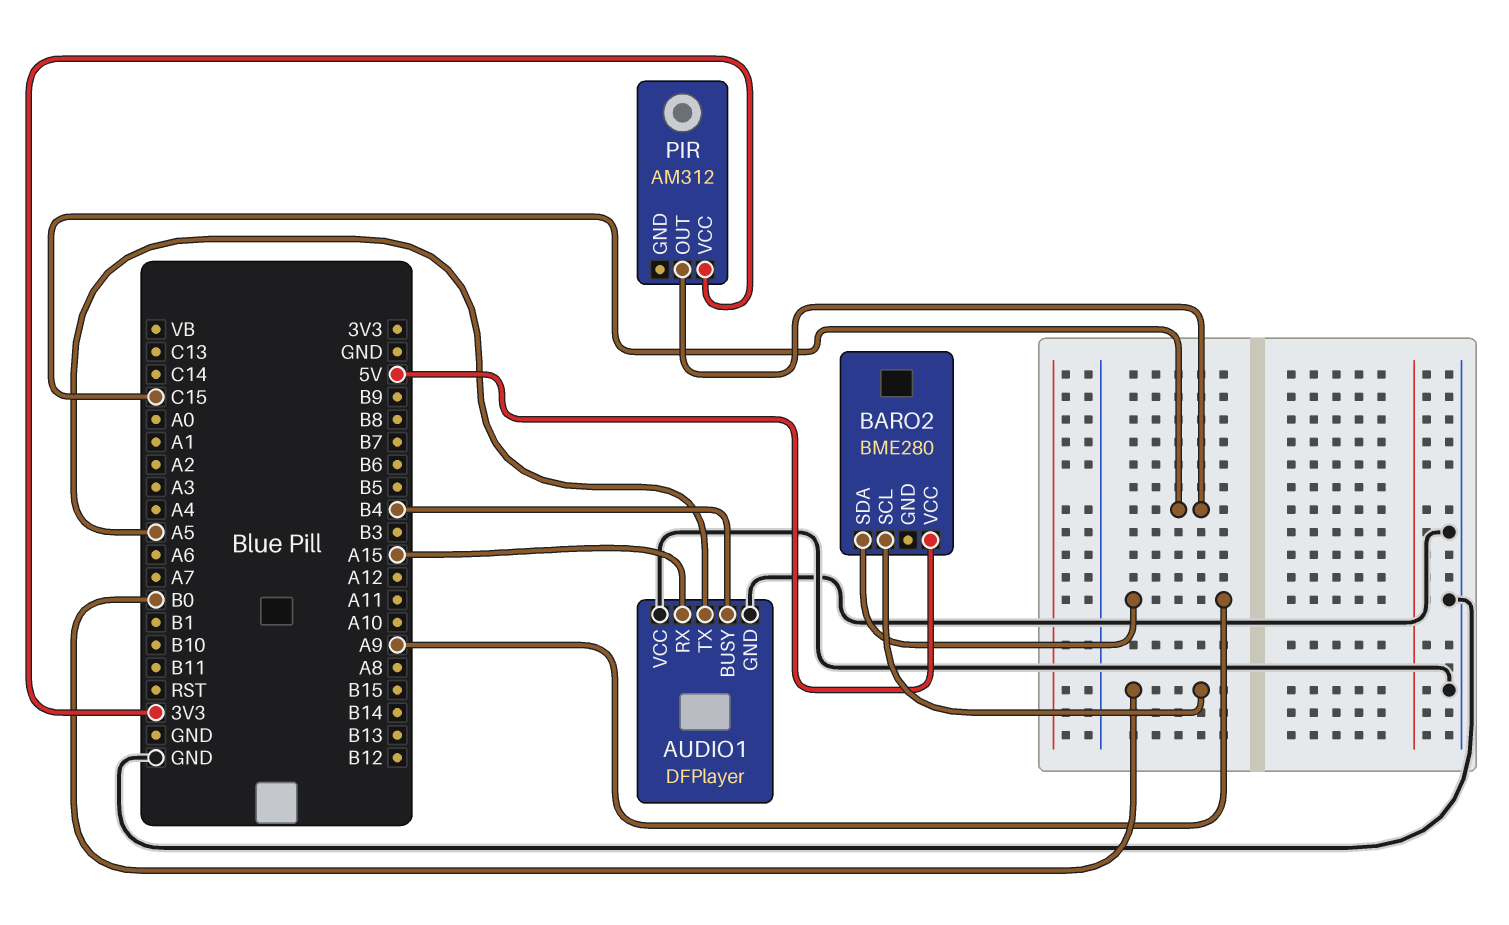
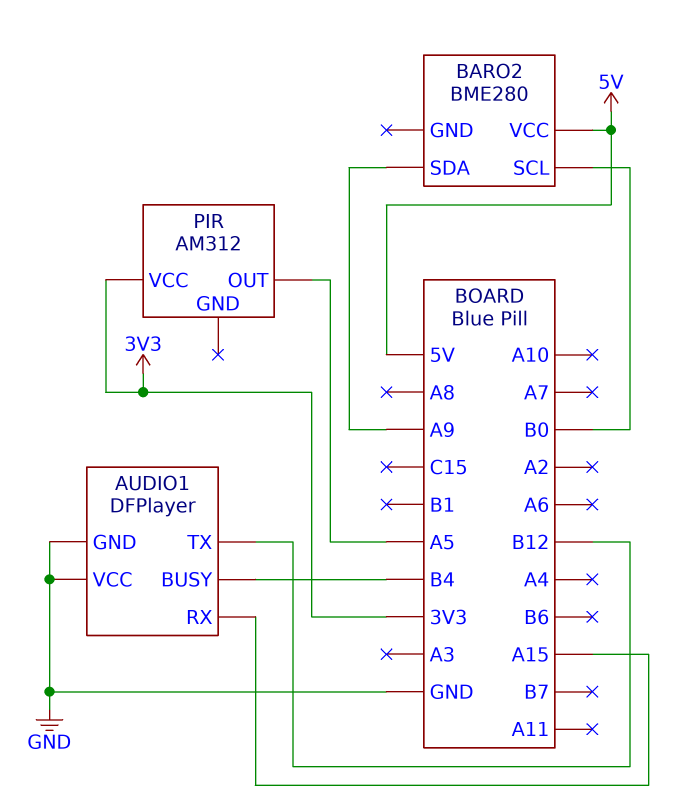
AUDIO1 pin TX: A5 -> B12
PIR pin OUT: C15 -> A5

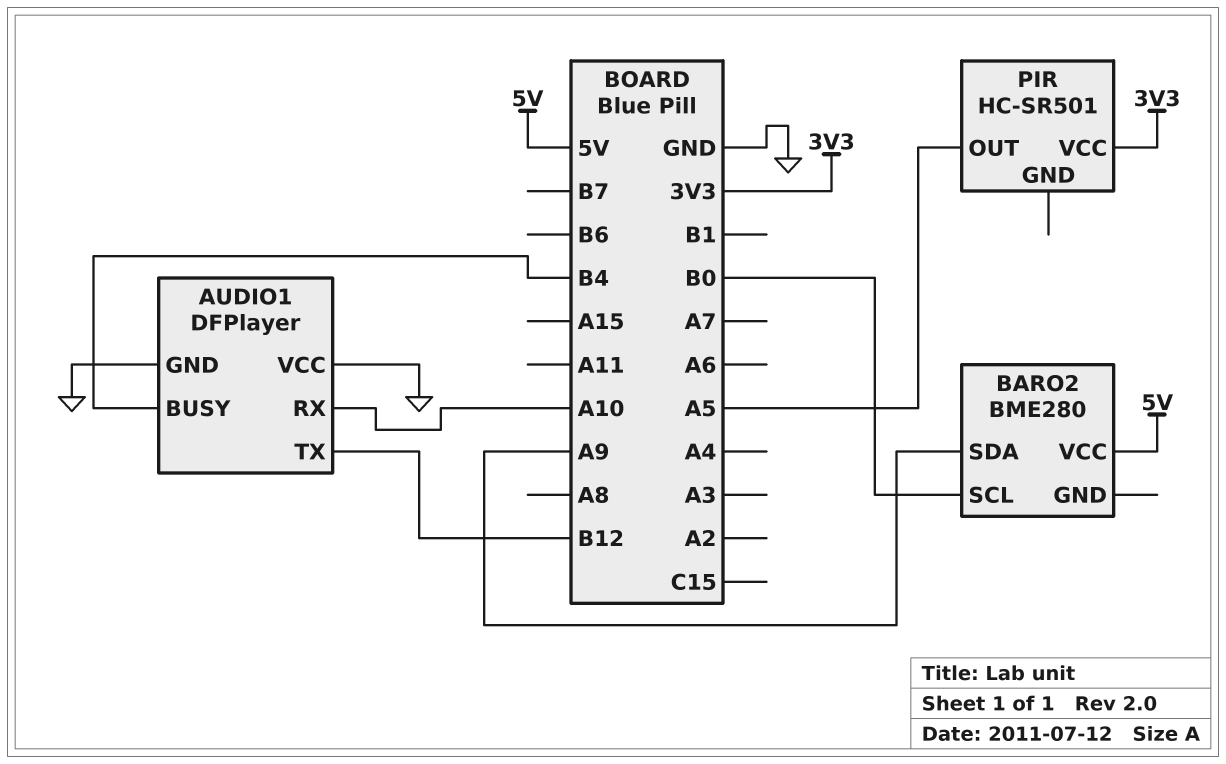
AUDIO1 pin RX: A15 -> A10
PIR: AM312 -> HC-SR501

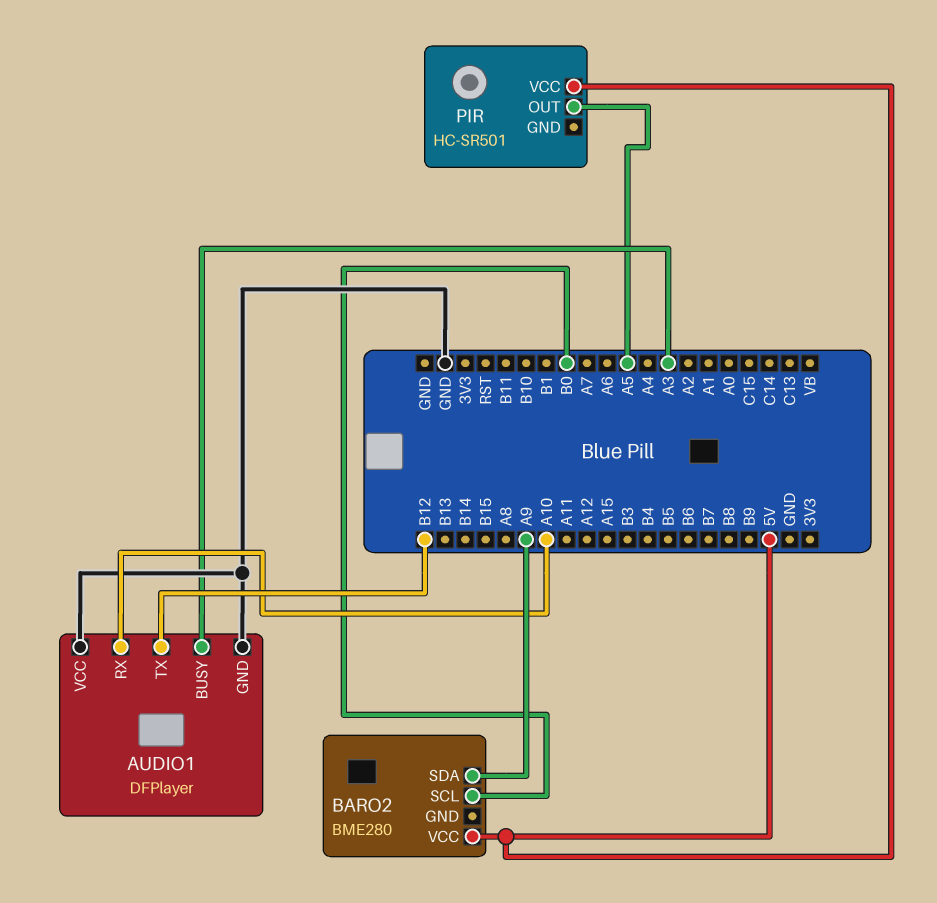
AUDIO1 pin BUSY: B4 -> A3
PIR pin VCC: 3V3 -> 5V

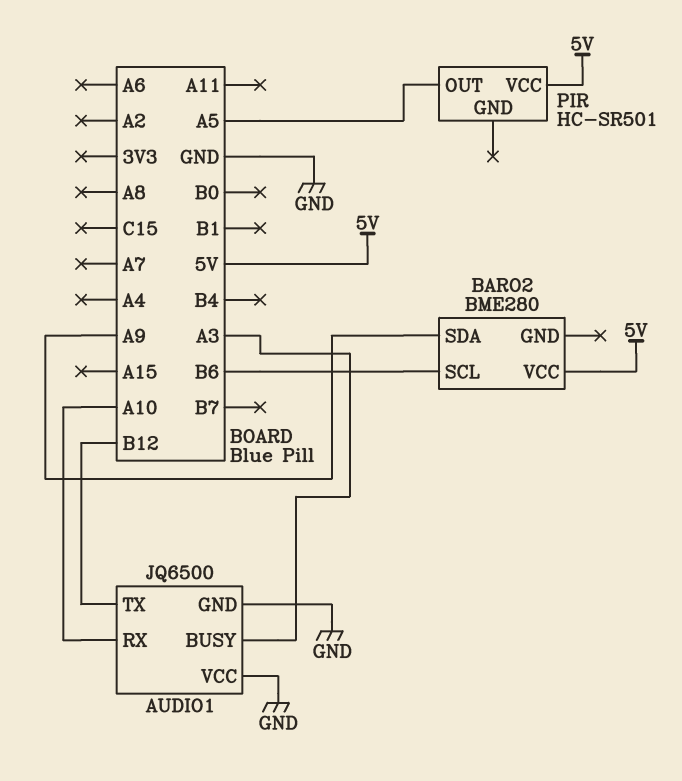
AUDIO1: DFPlayer -> JQ6500
BARO2 pin SCL: B0 -> B6

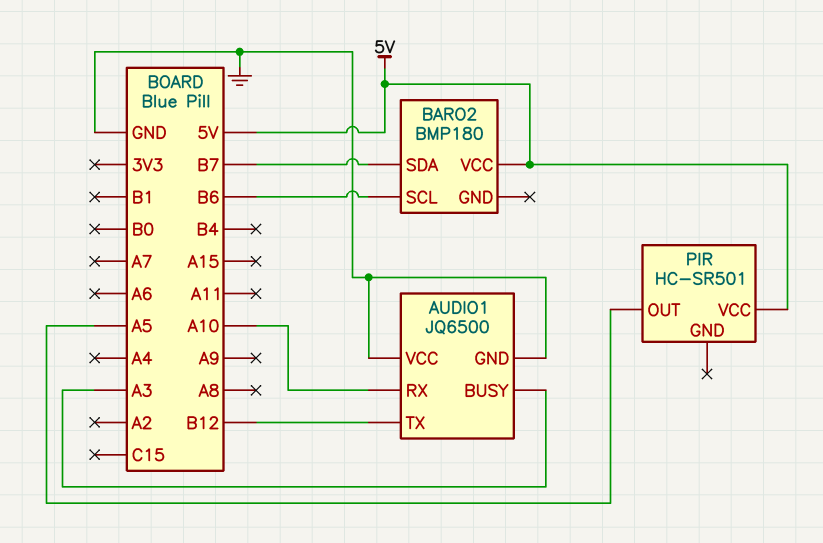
BARO2: BME280 -> BMP180
BARO2 pin SDA: A9 -> B7

